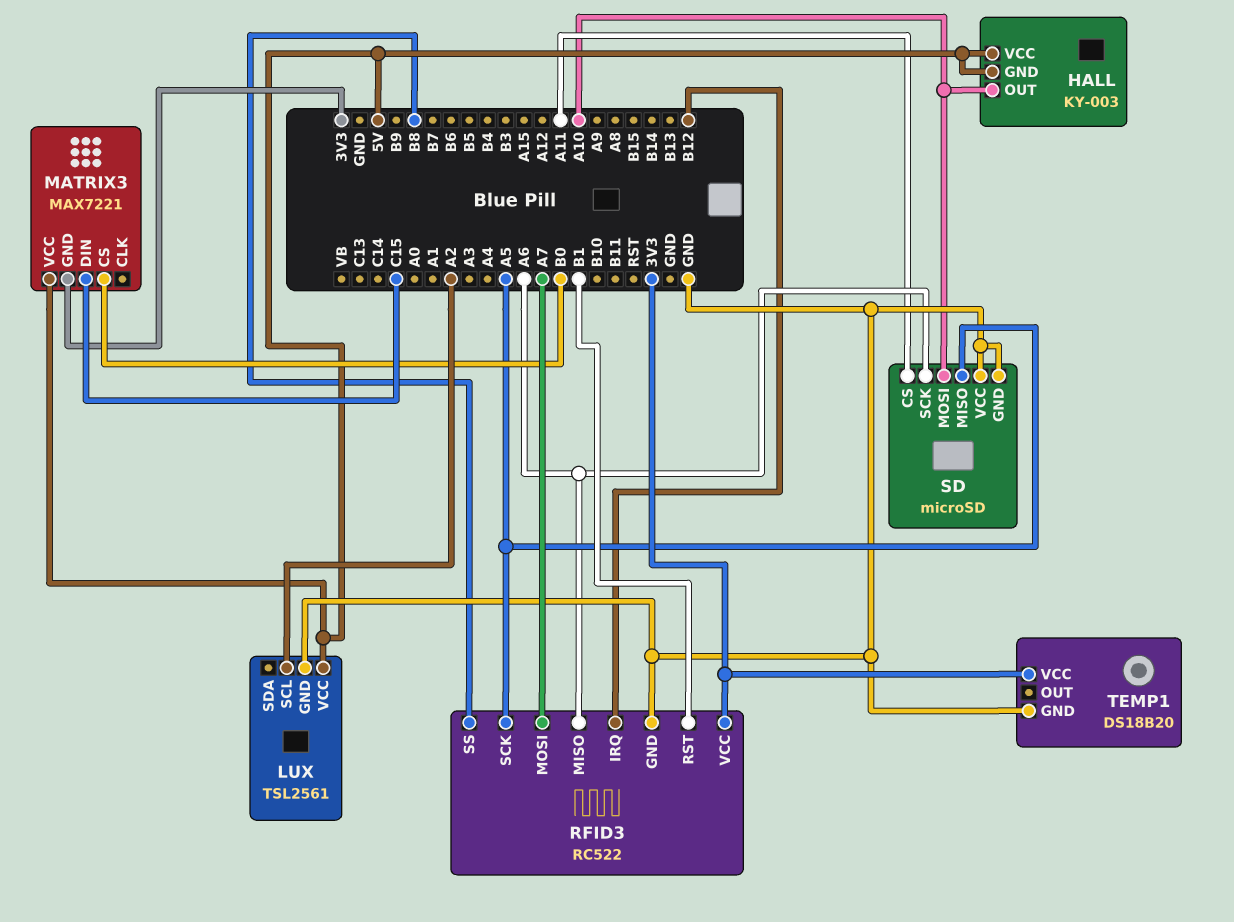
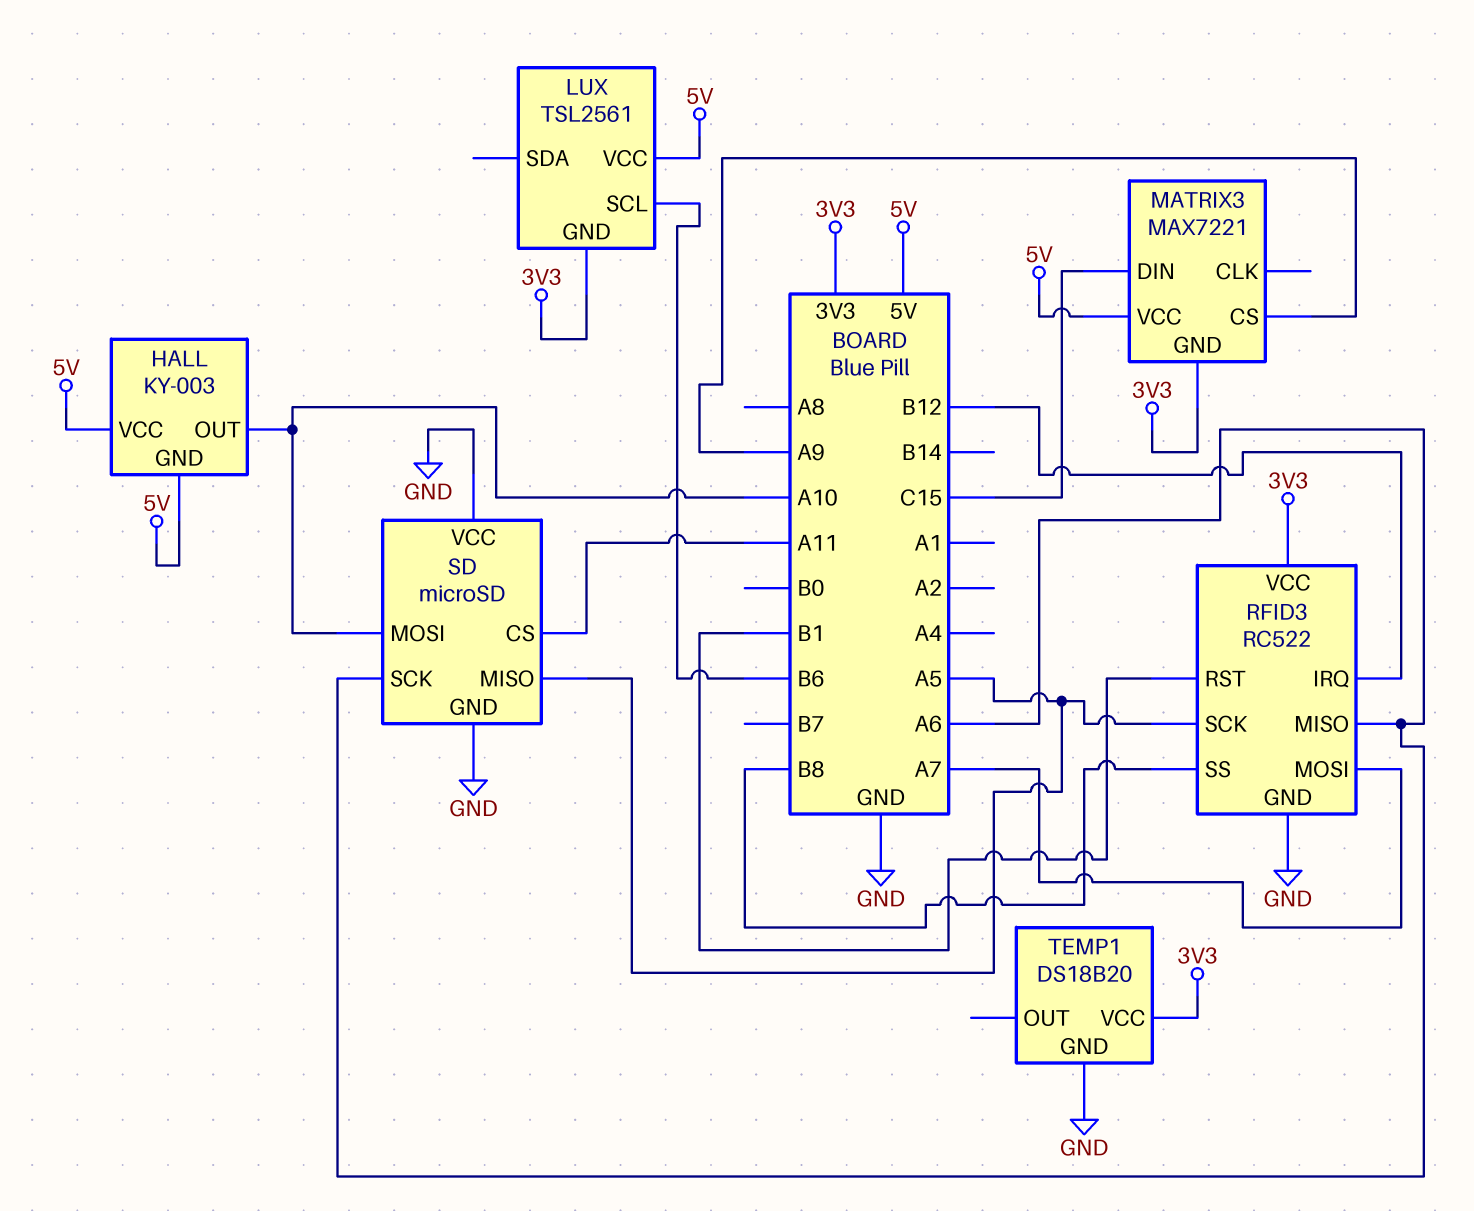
LUX pin GND: GND -> 3V3
LUX pin SCL: A2 -> B6
MATRIX3 pin CS: B0 -> A9

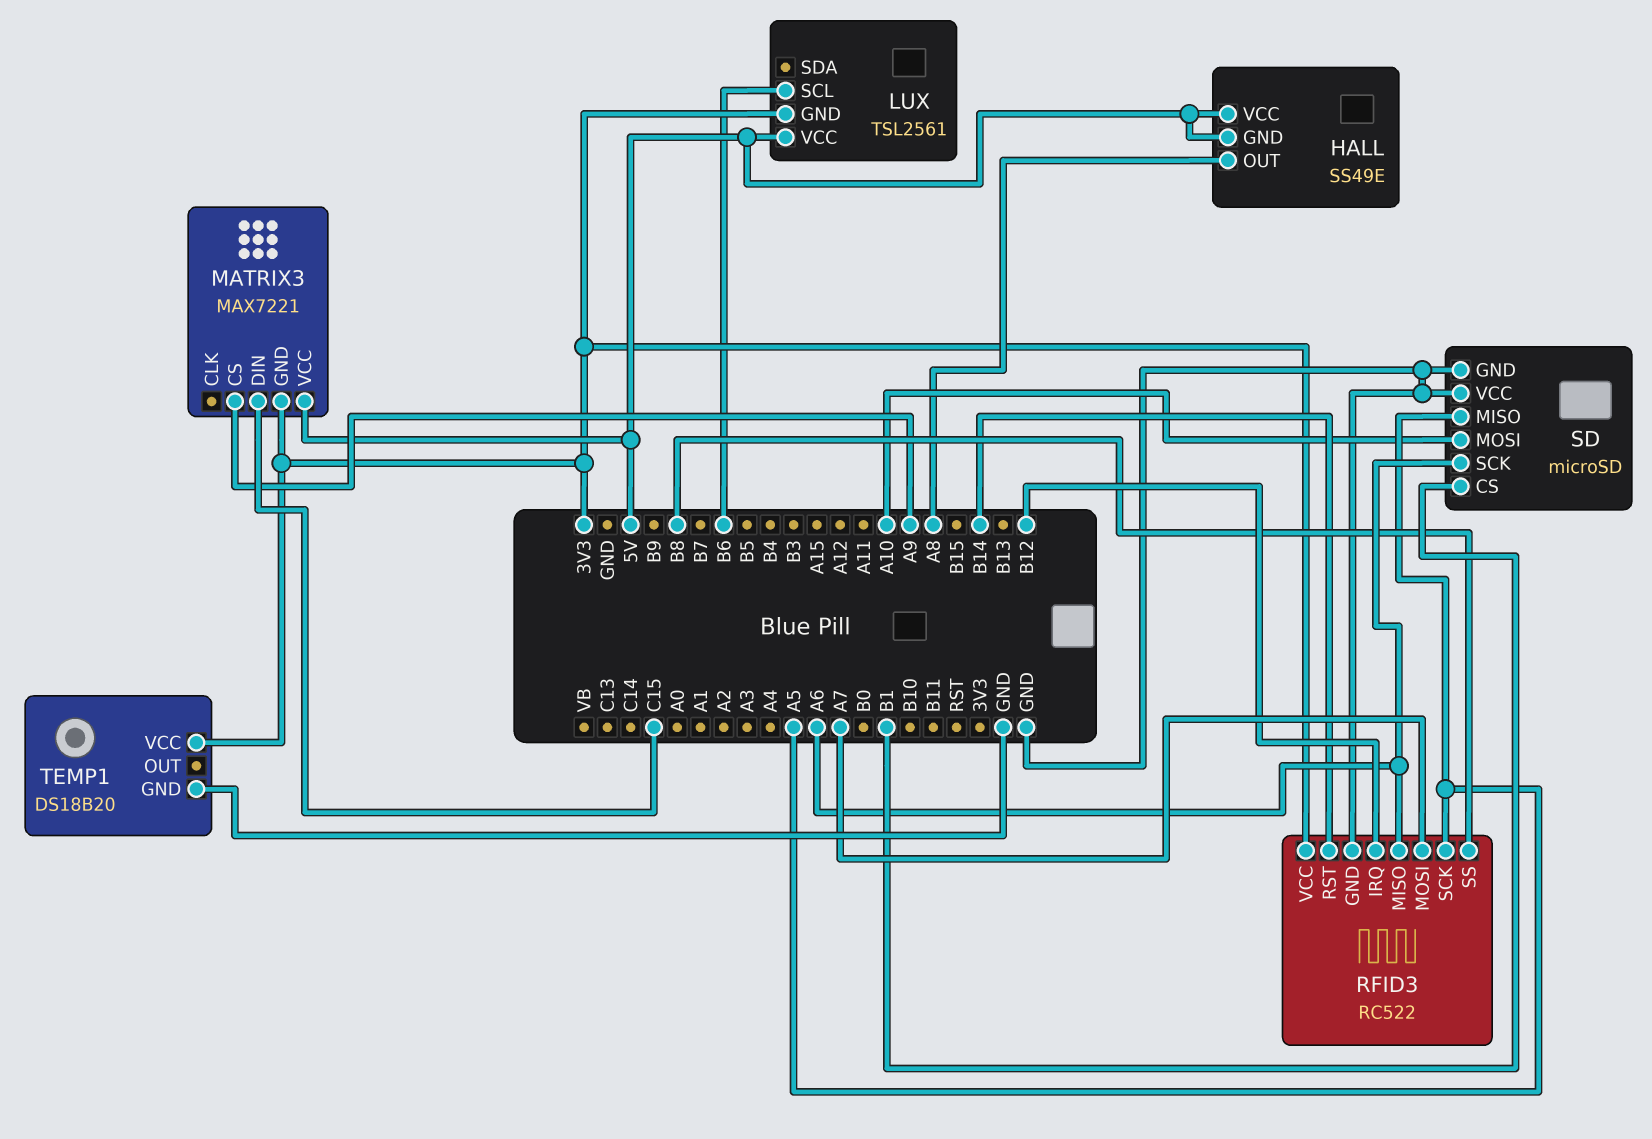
HALL: KY-003 -> SS49E
HALL pin OUT: A10 -> A8
RFID3 pin RST: B1 -> B14
SD pin CS: A11 -> B1

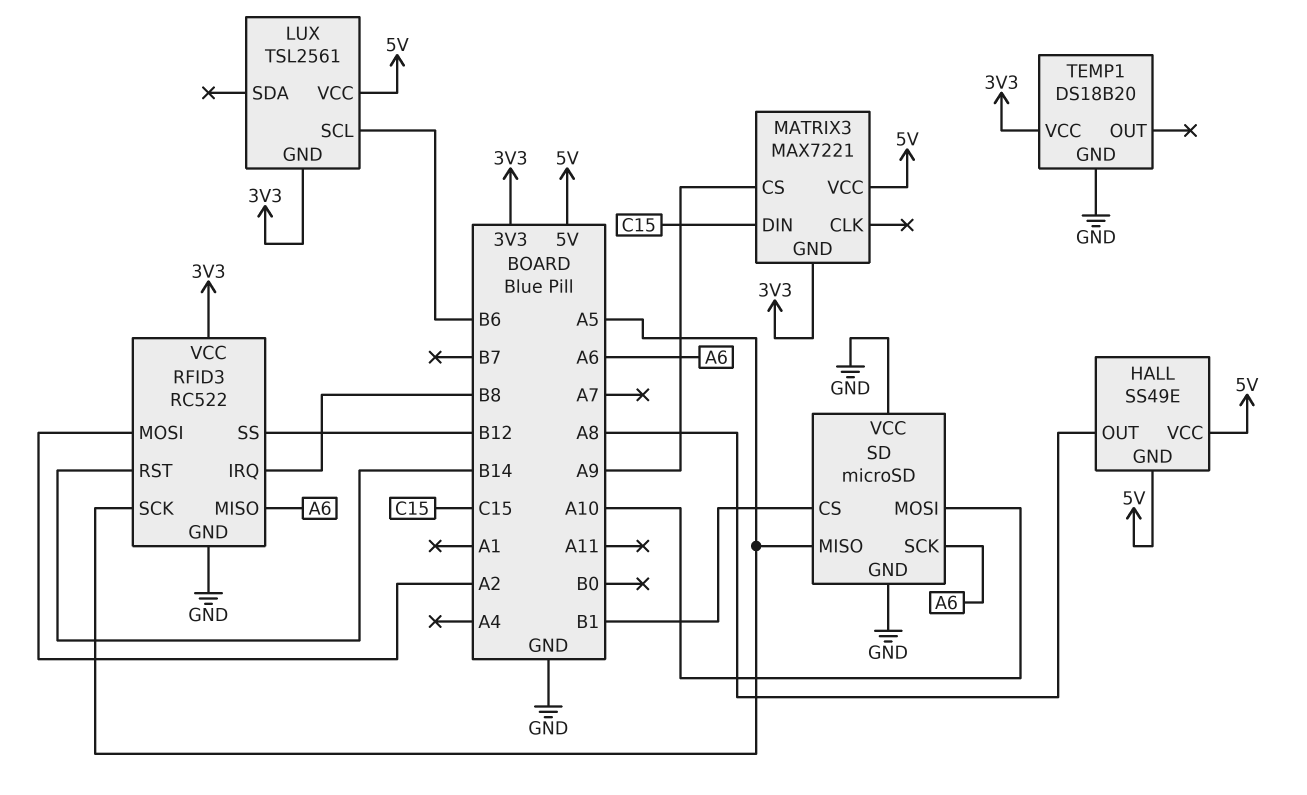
RFID3 pin IRQ: B12 -> B8
RFID3 pin MOSI: A7 -> A2
RFID3 pin SS: B8 -> B12

